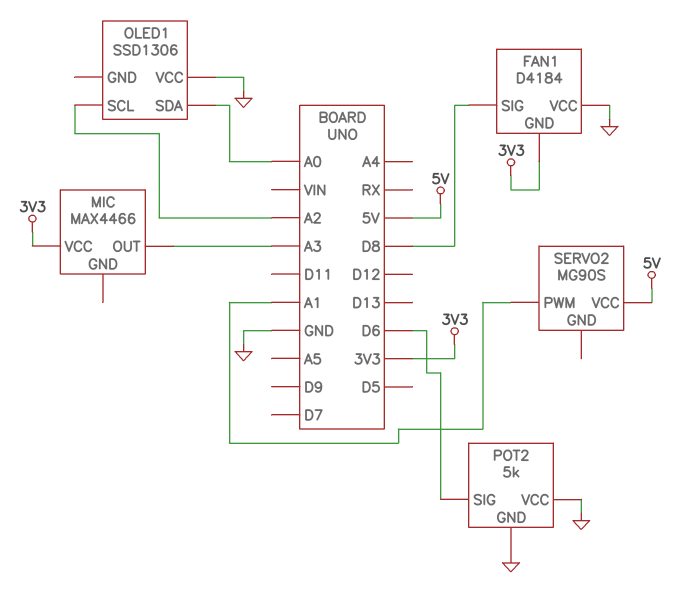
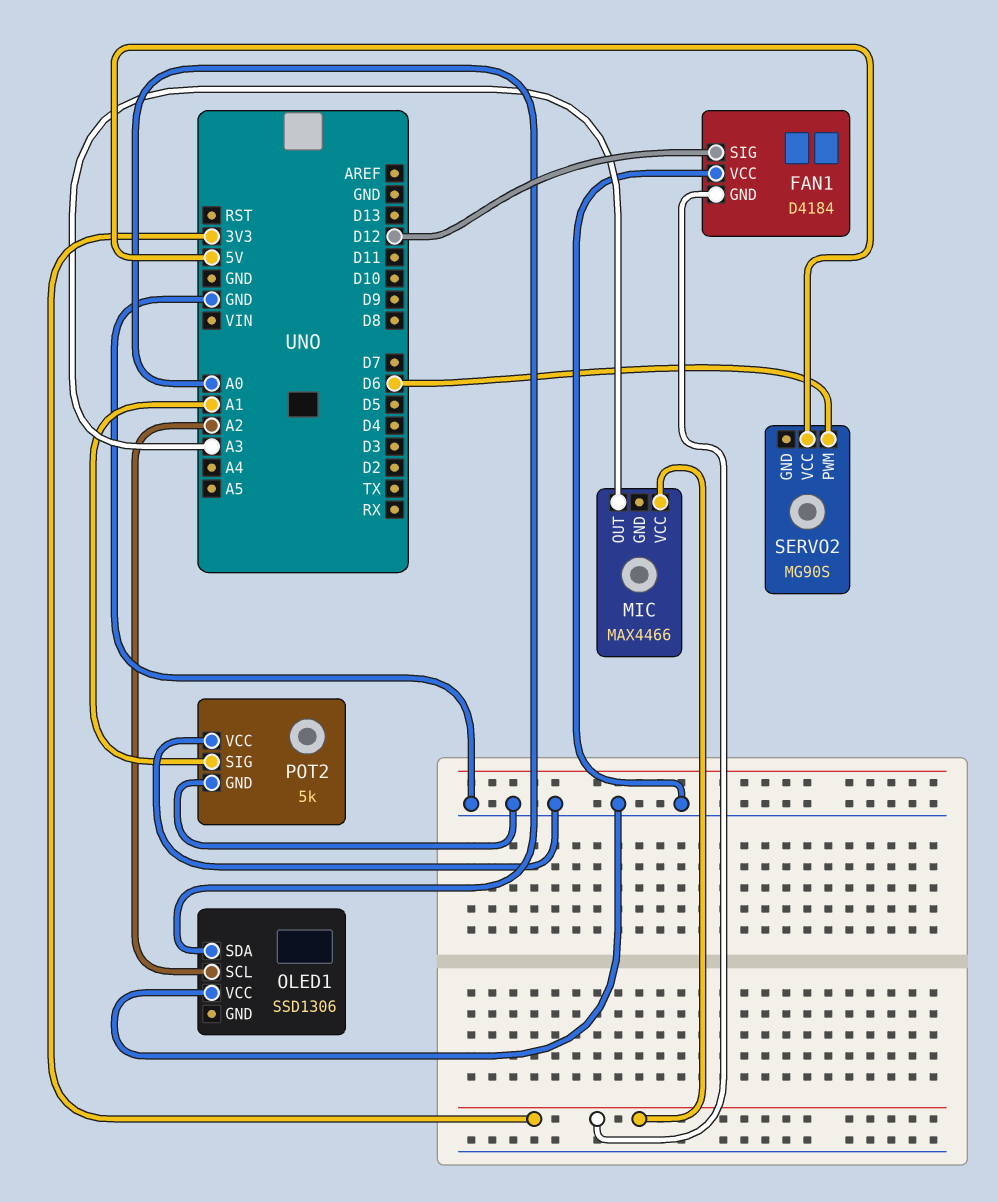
FAN1 pin SIG: D8 -> D12
POT2 pin SIG: D6 -> A1
SERVO2 pin PWM: A1 -> D6

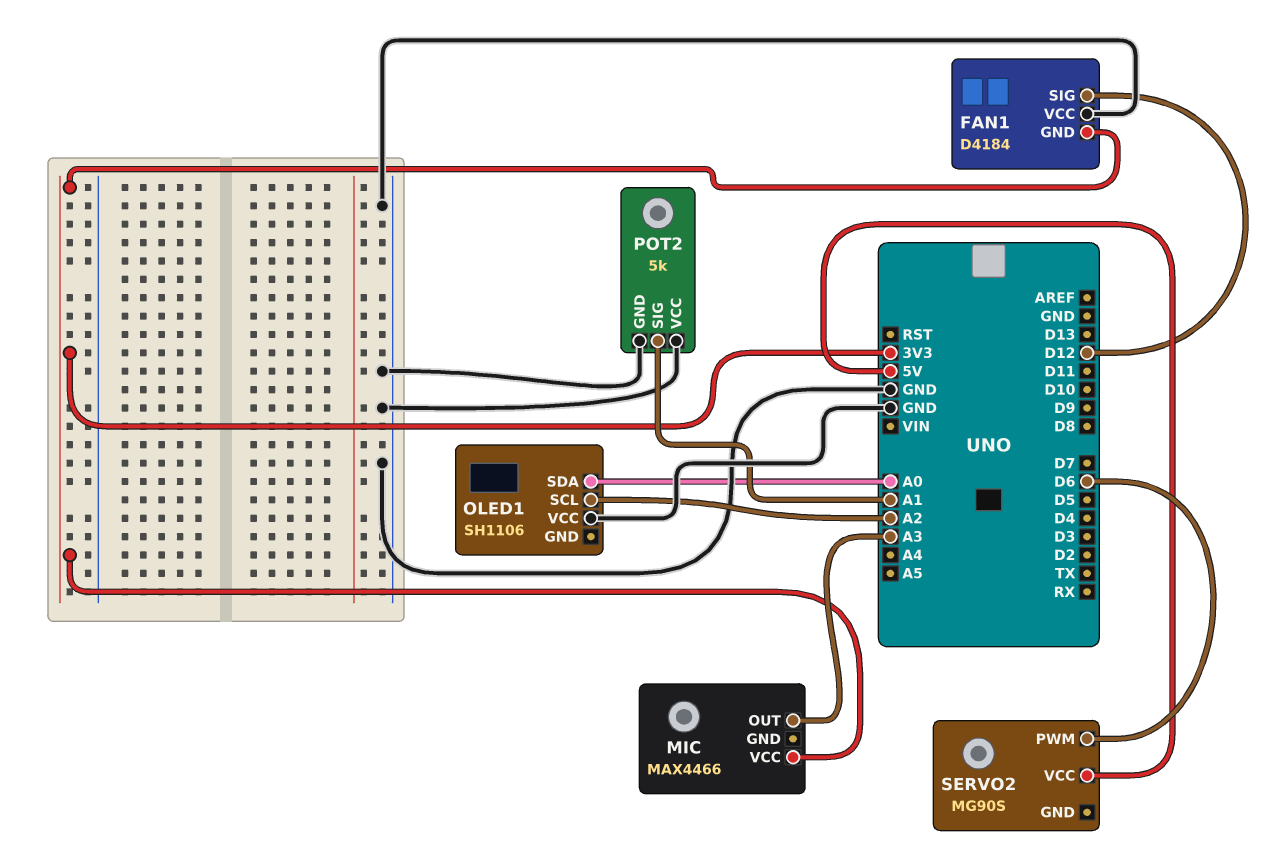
OLED1: SSD1306 -> SH1106

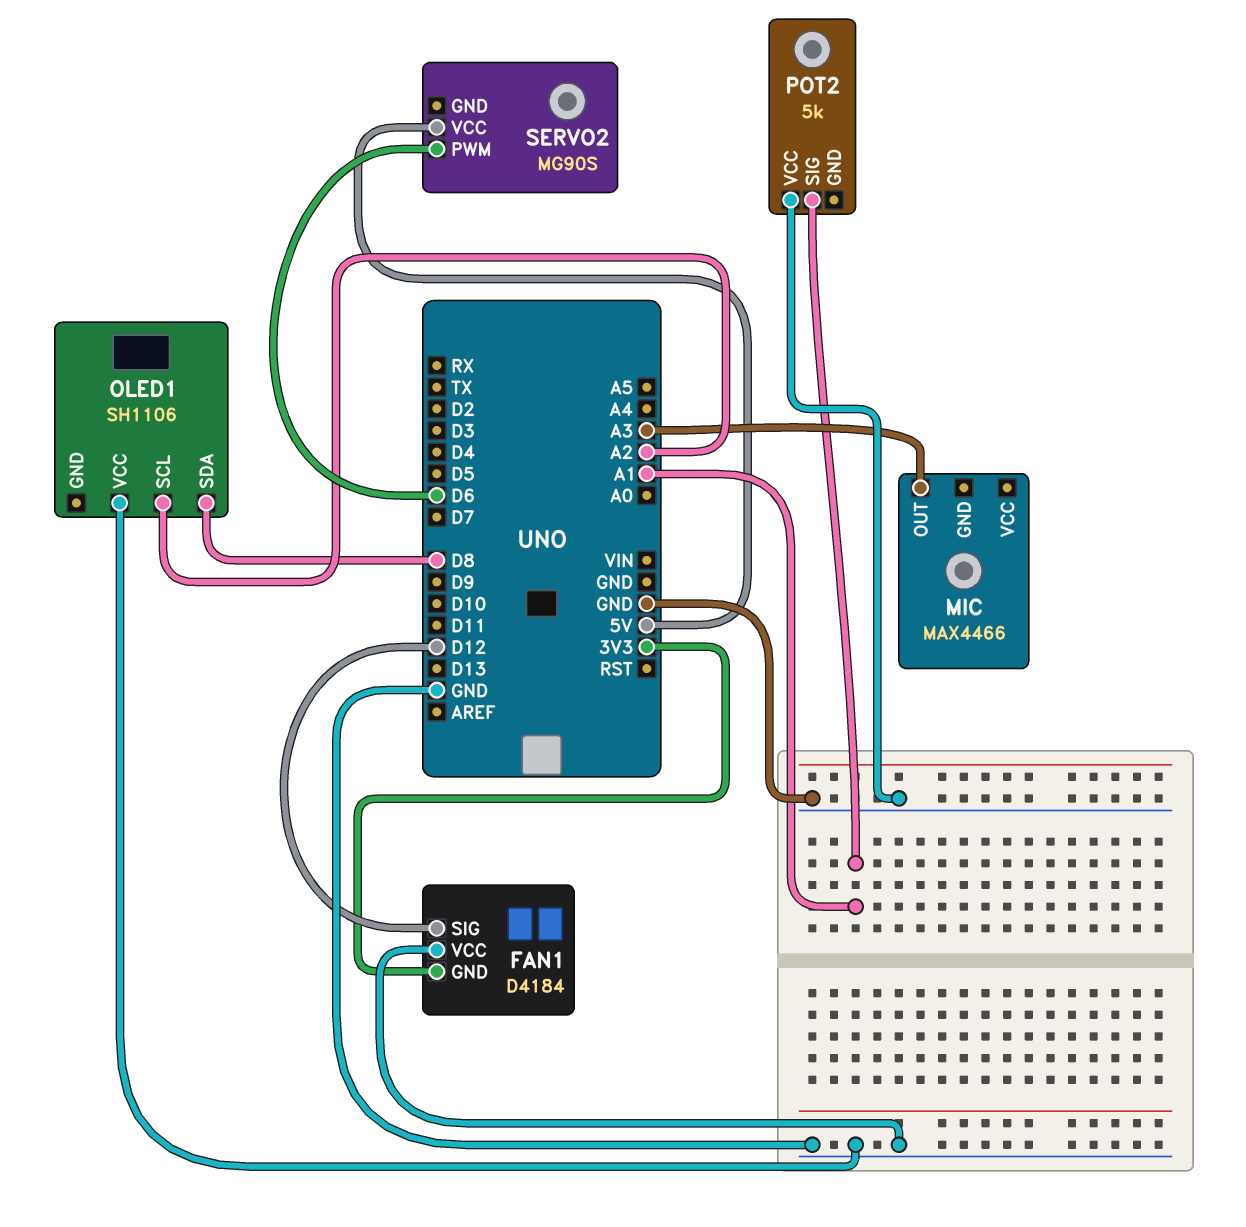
MIC pin VCC: 3V3 -> none
OLED1 pin SDA: A0 -> D8
POT2 pin GND: GND -> none

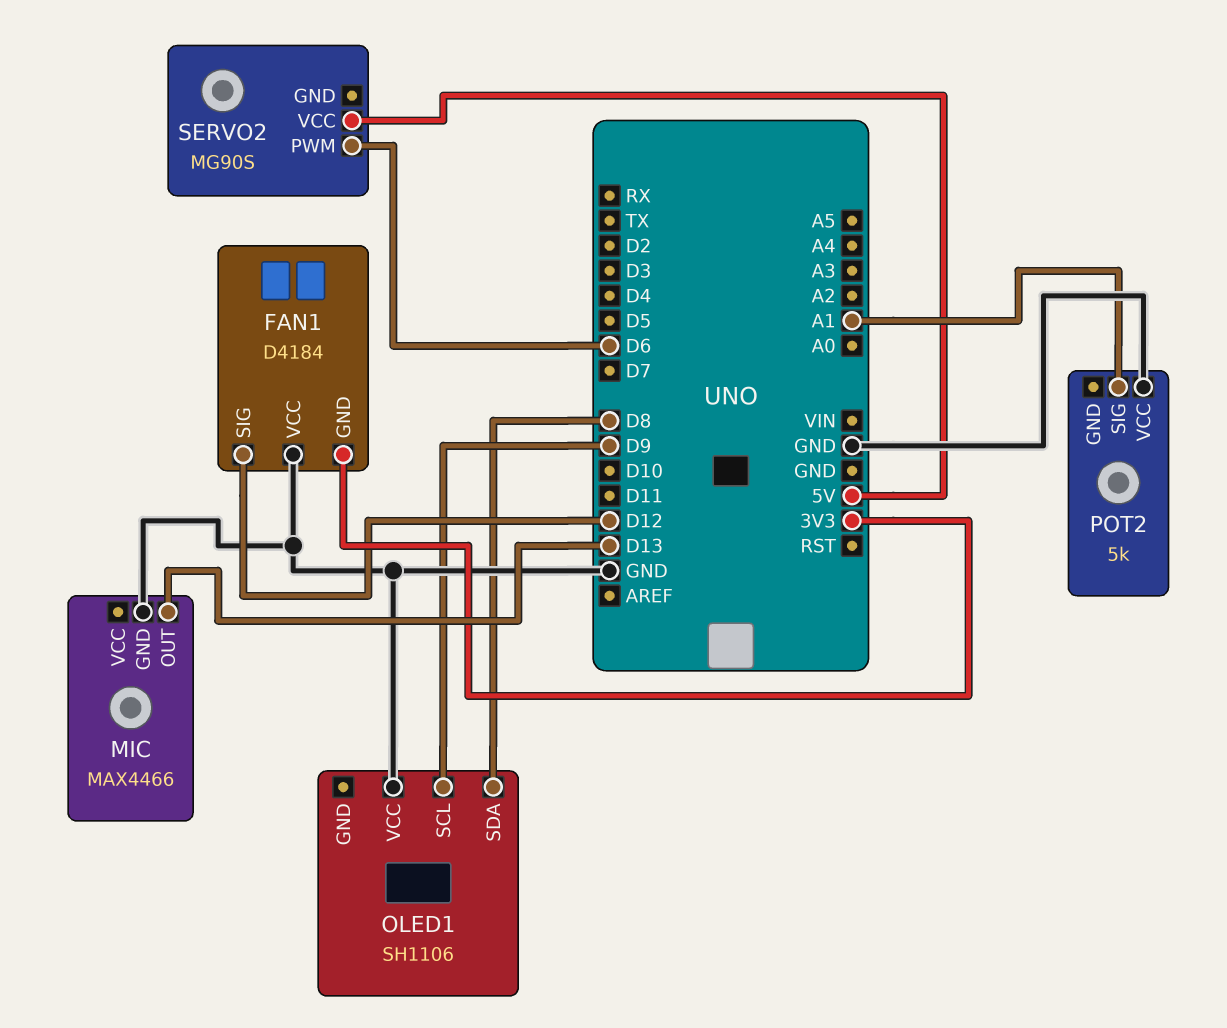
MIC pin GND: none -> GND
MIC pin OUT: A3 -> D13
OLED1 pin SCL: A2 -> D9

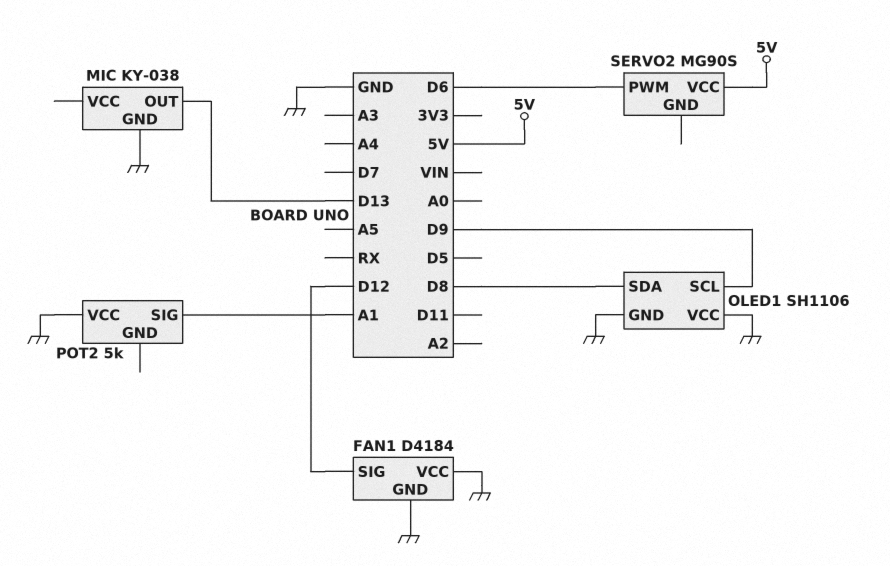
FAN1 pin GND: 3V3 -> GND
MIC: MAX4466 -> KY-038
OLED1 pin GND: none -> GND

